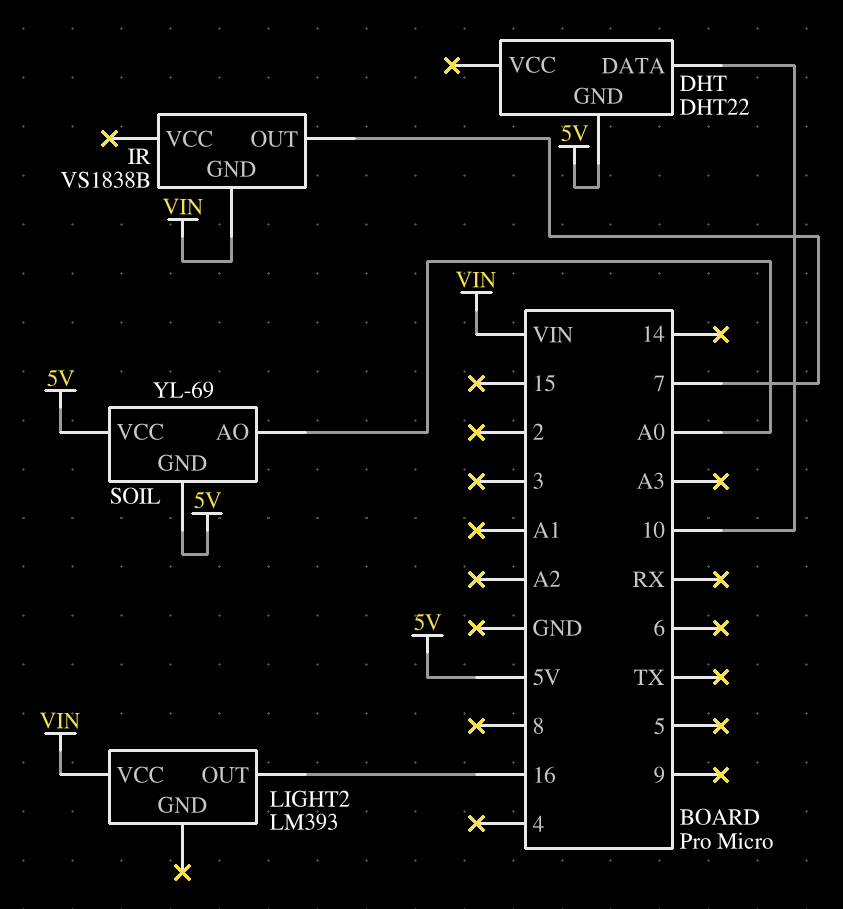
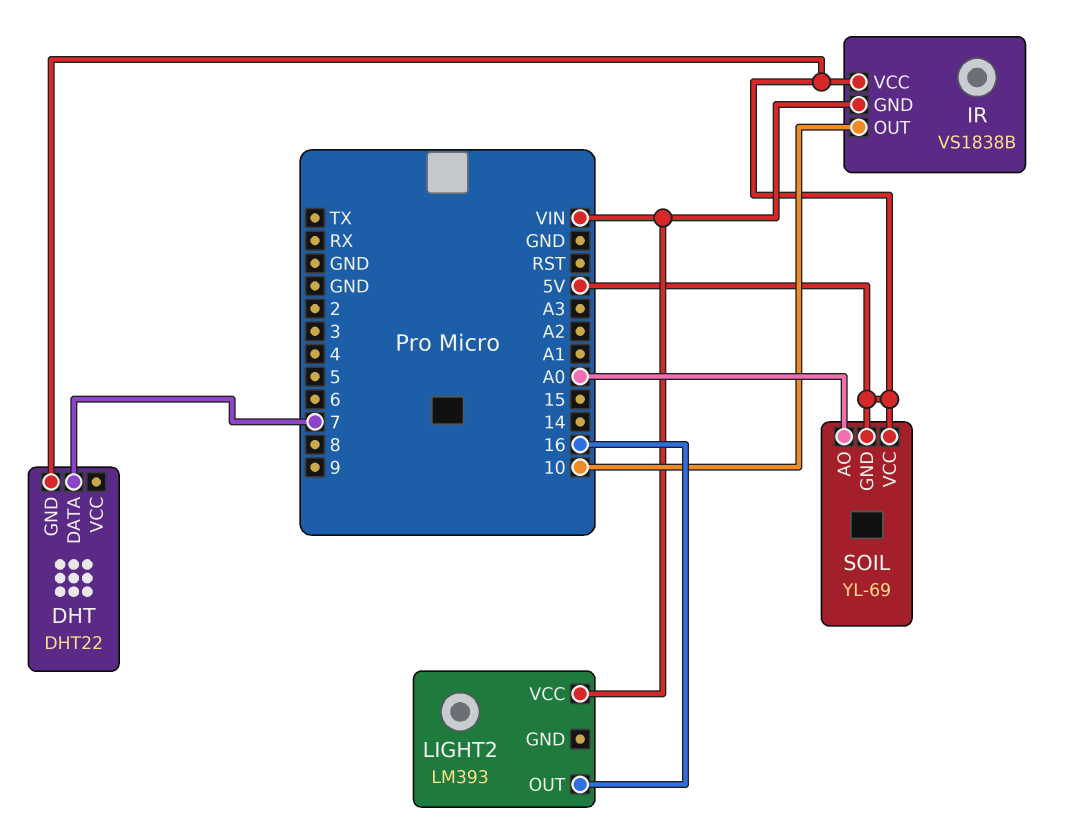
DHT pin DATA: 10 -> 7
IR pin OUT: 7 -> 10
IR pin VCC: none -> 5V

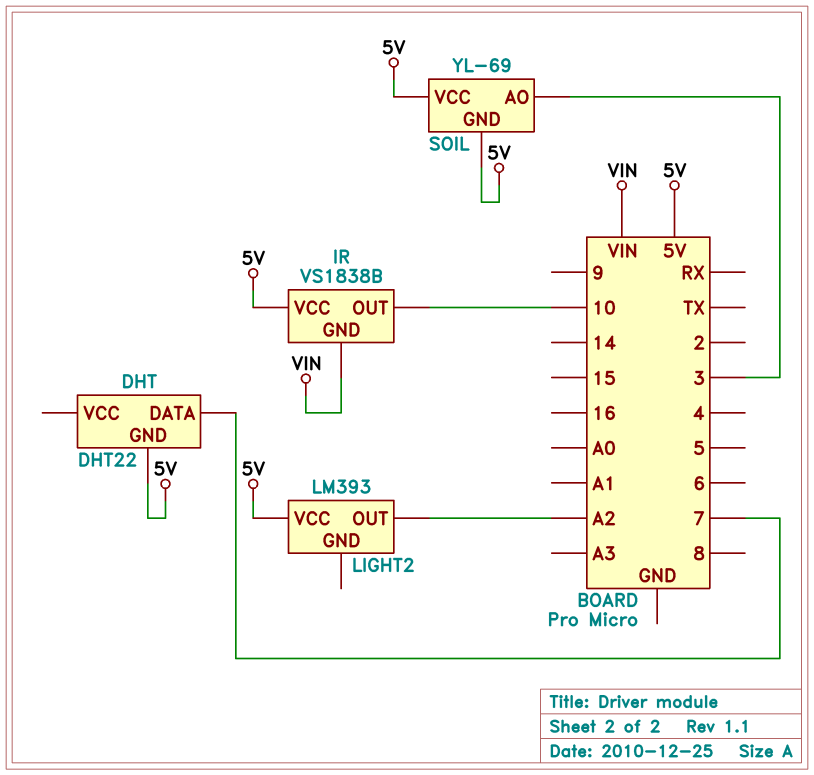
LIGHT2 pin OUT: 16 -> A2
LIGHT2 pin VCC: VIN -> 5V
SOIL pin AO: A0 -> 3

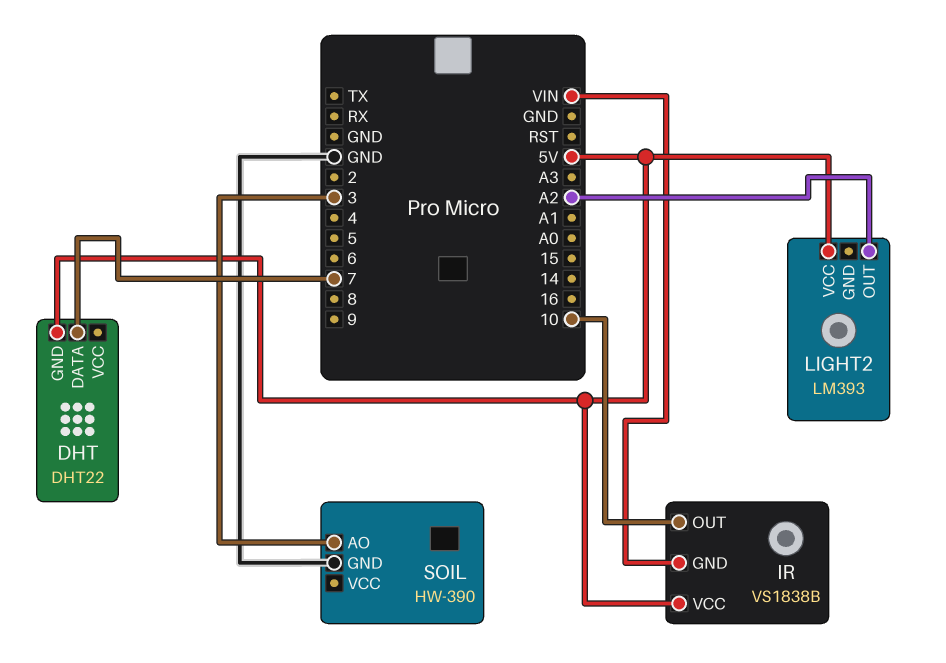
SOIL: YL-69 -> HW-390
SOIL pin GND: 5V -> GND
SOIL pin VCC: 5V -> none

